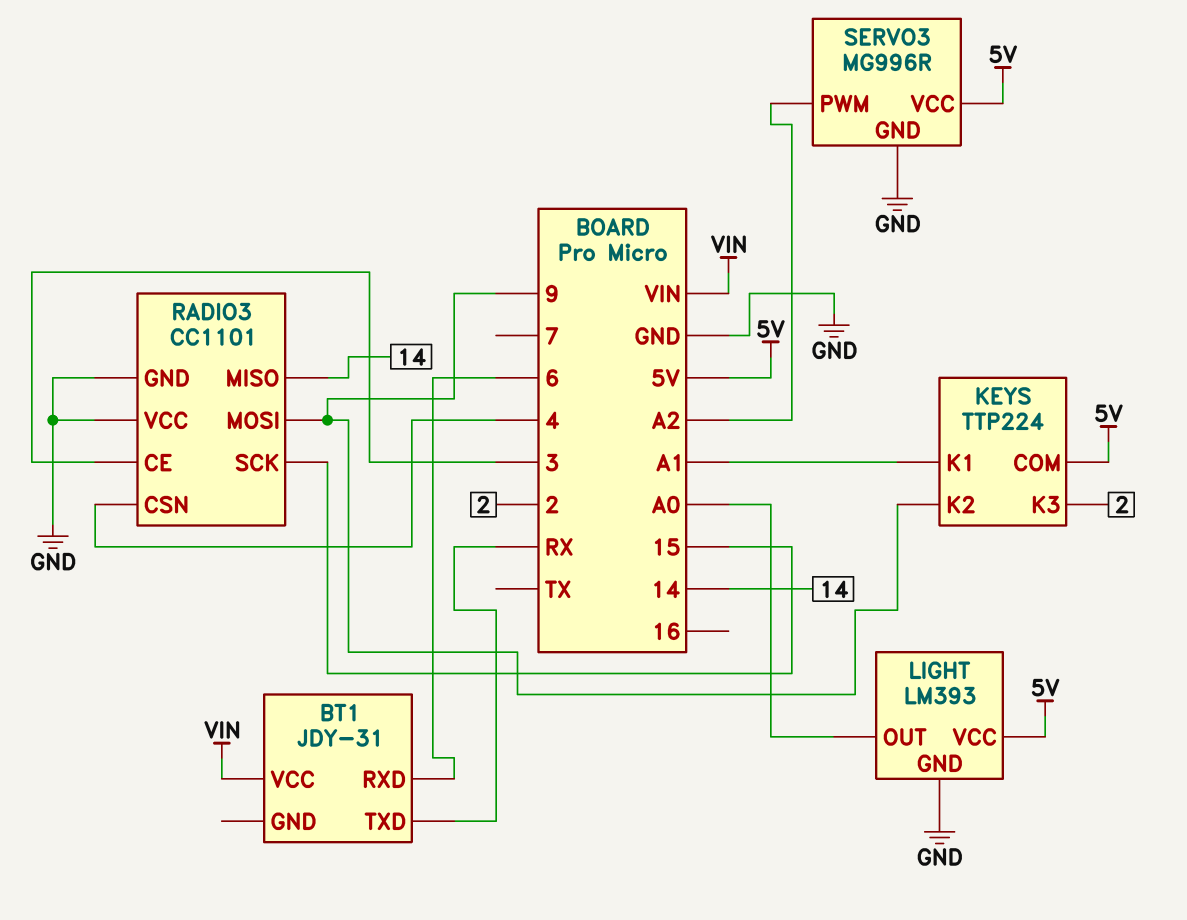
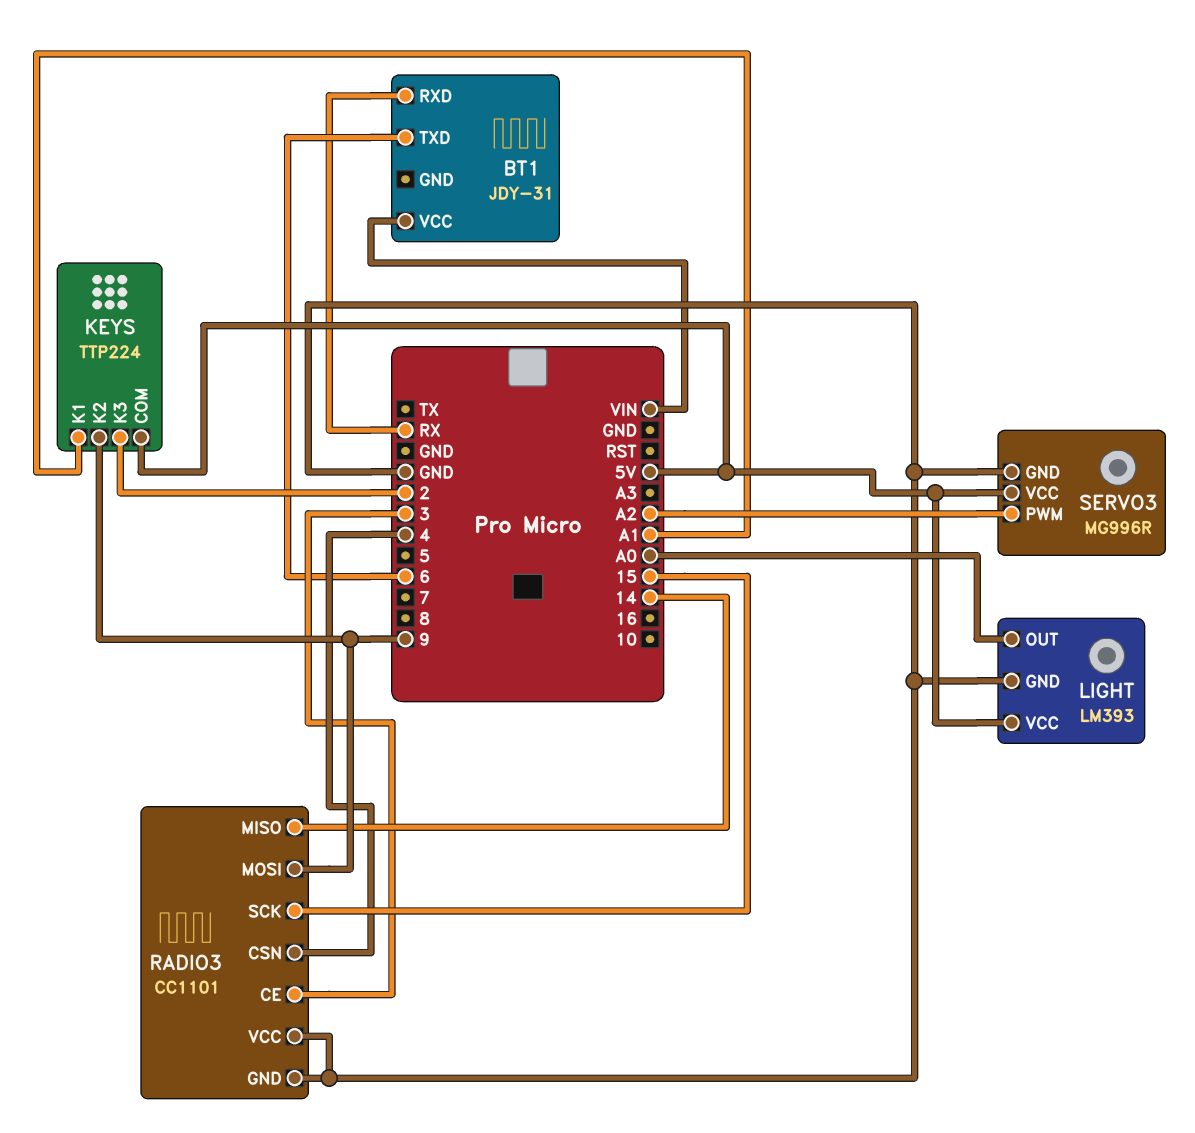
BT1 pin RXD: 6 -> RX
BT1 pin TXD: RX -> 6

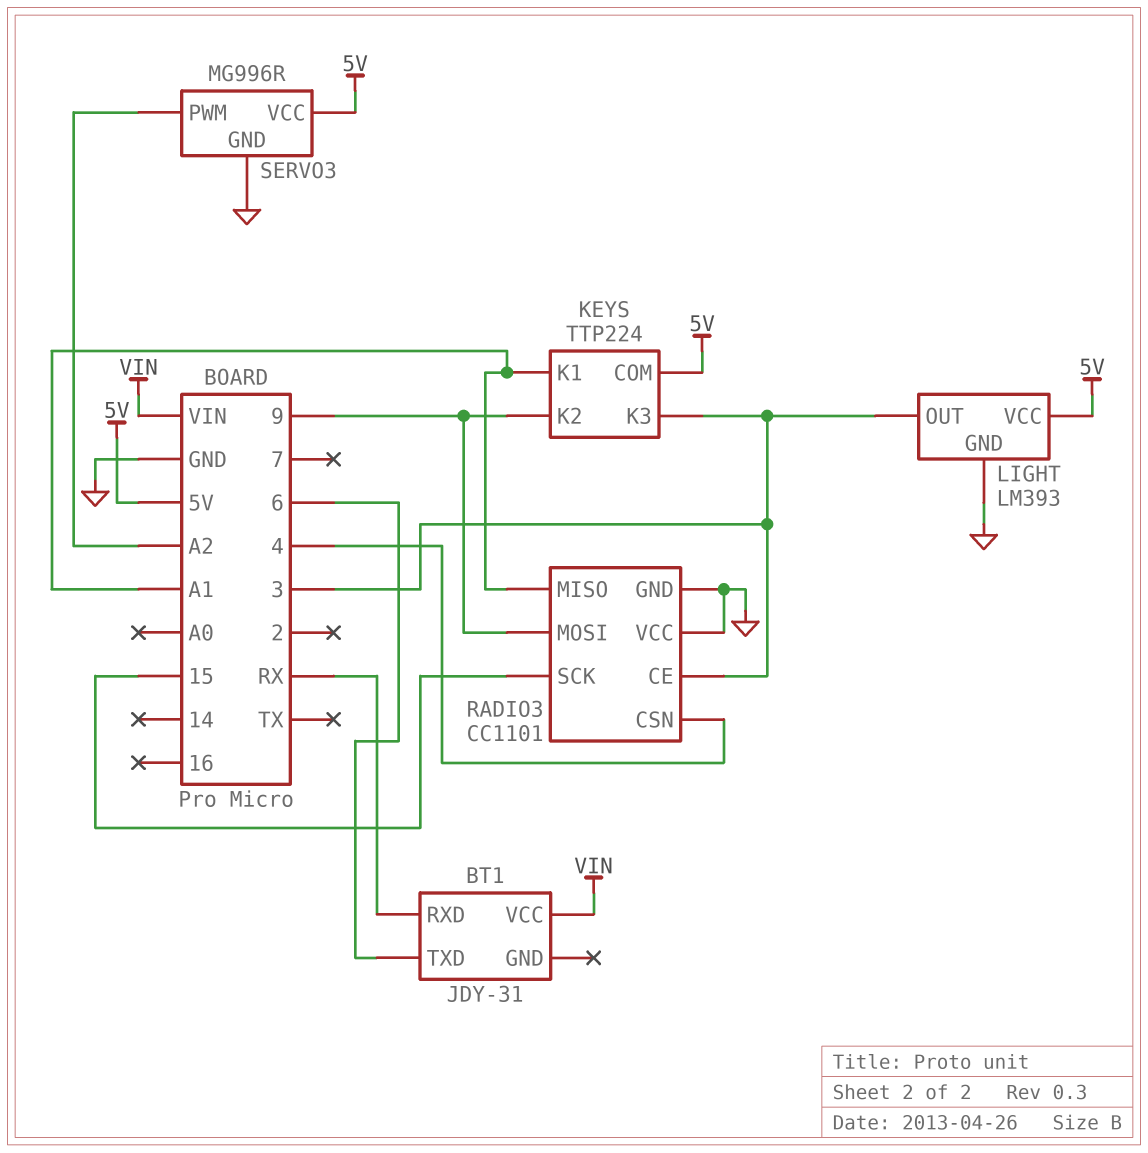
KEYS pin K3: 2 -> 3
LIGHT pin OUT: A0 -> 3
RADIO3 pin MISO: 14 -> A1

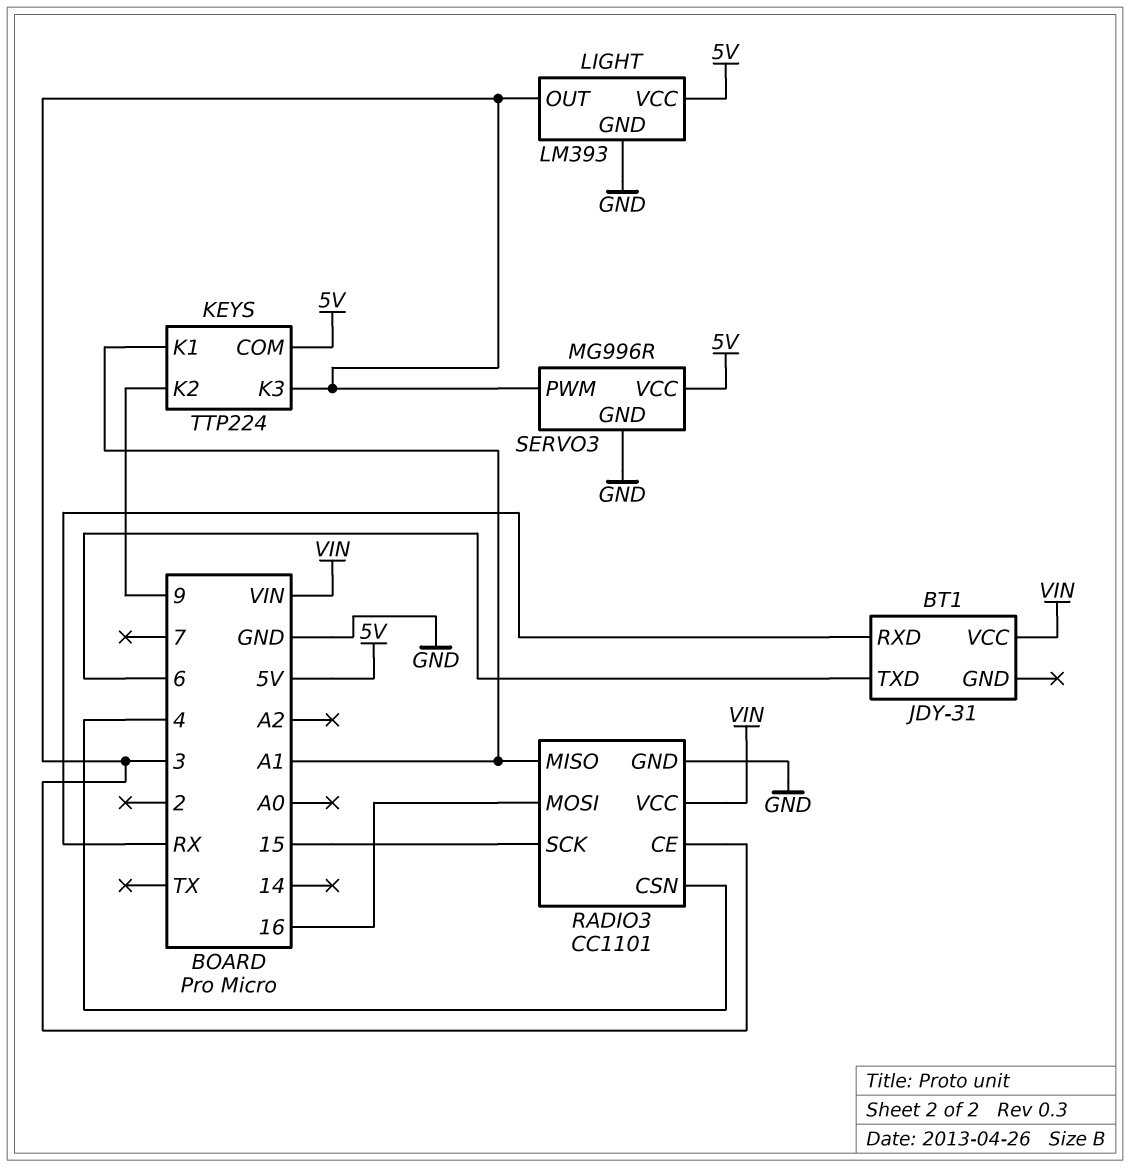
RADIO3 pin MOSI: 9 -> 16
RADIO3 pin VCC: GND -> VIN
SERVO3 pin PWM: A2 -> 3

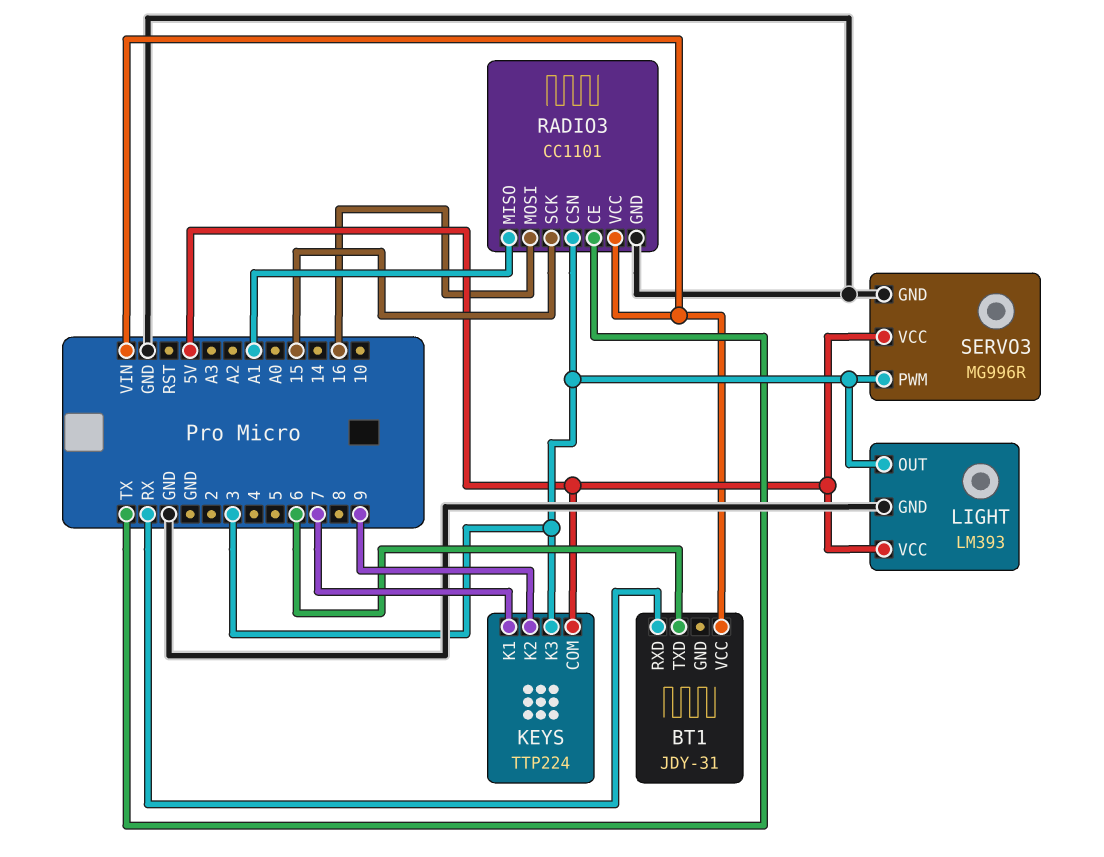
KEYS pin K1: A1 -> 7
RADIO3 pin CE: 3 -> TX
RADIO3 pin CSN: 4 -> 3

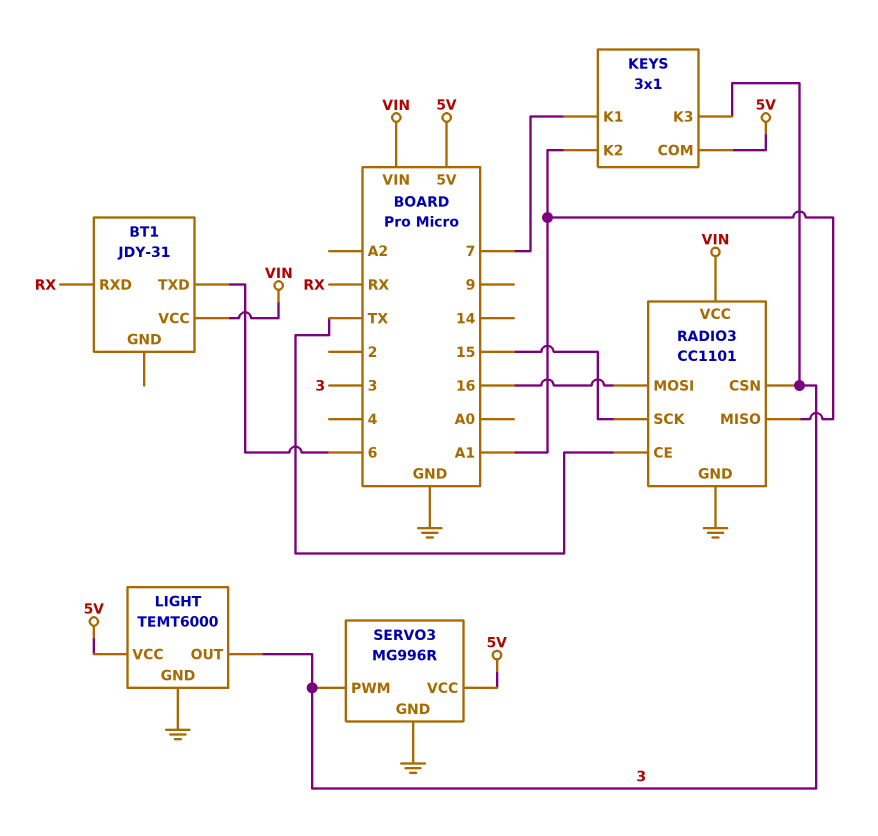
KEYS: TTP224 -> 3x1
KEYS pin K2: 9 -> A1
LIGHT: LM393 -> TEMT6000

